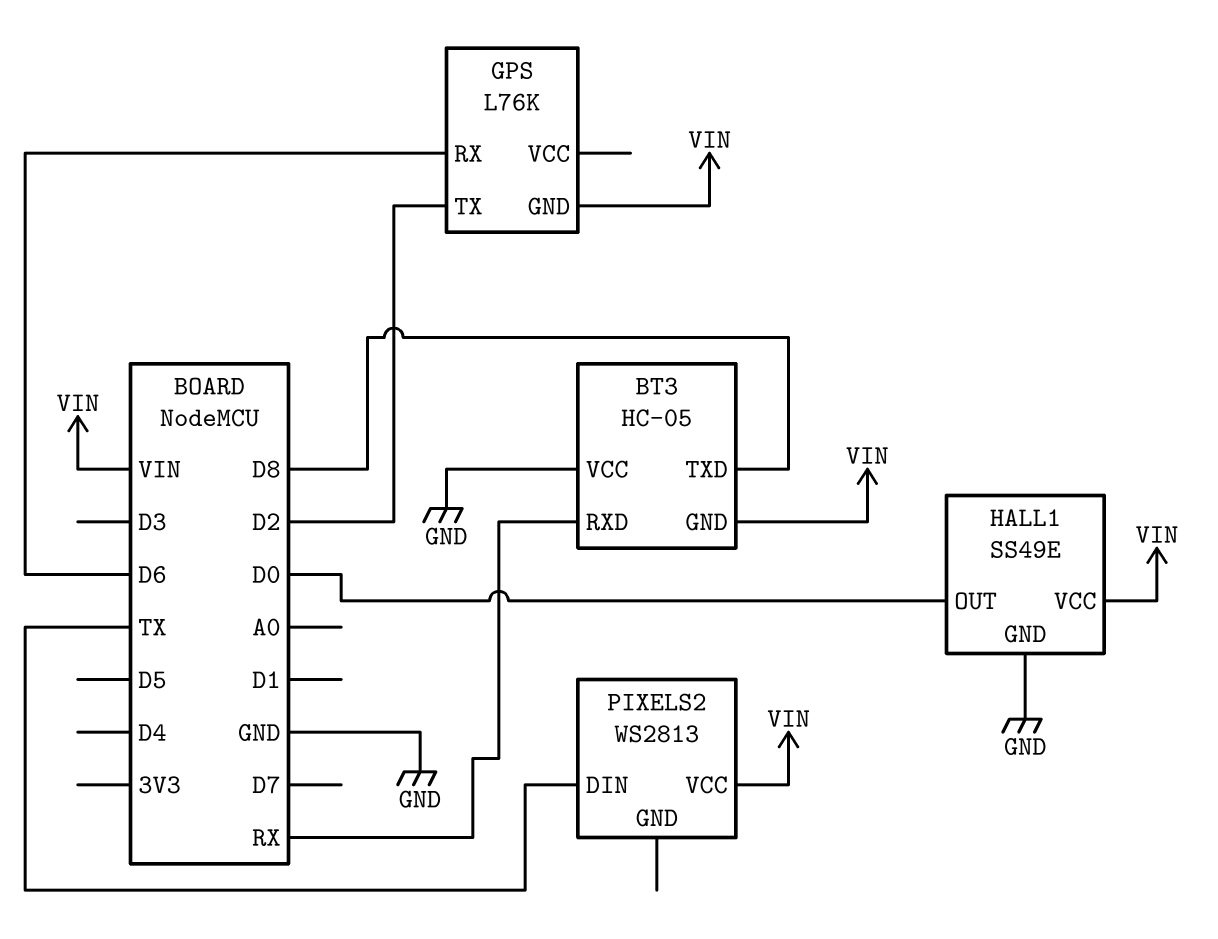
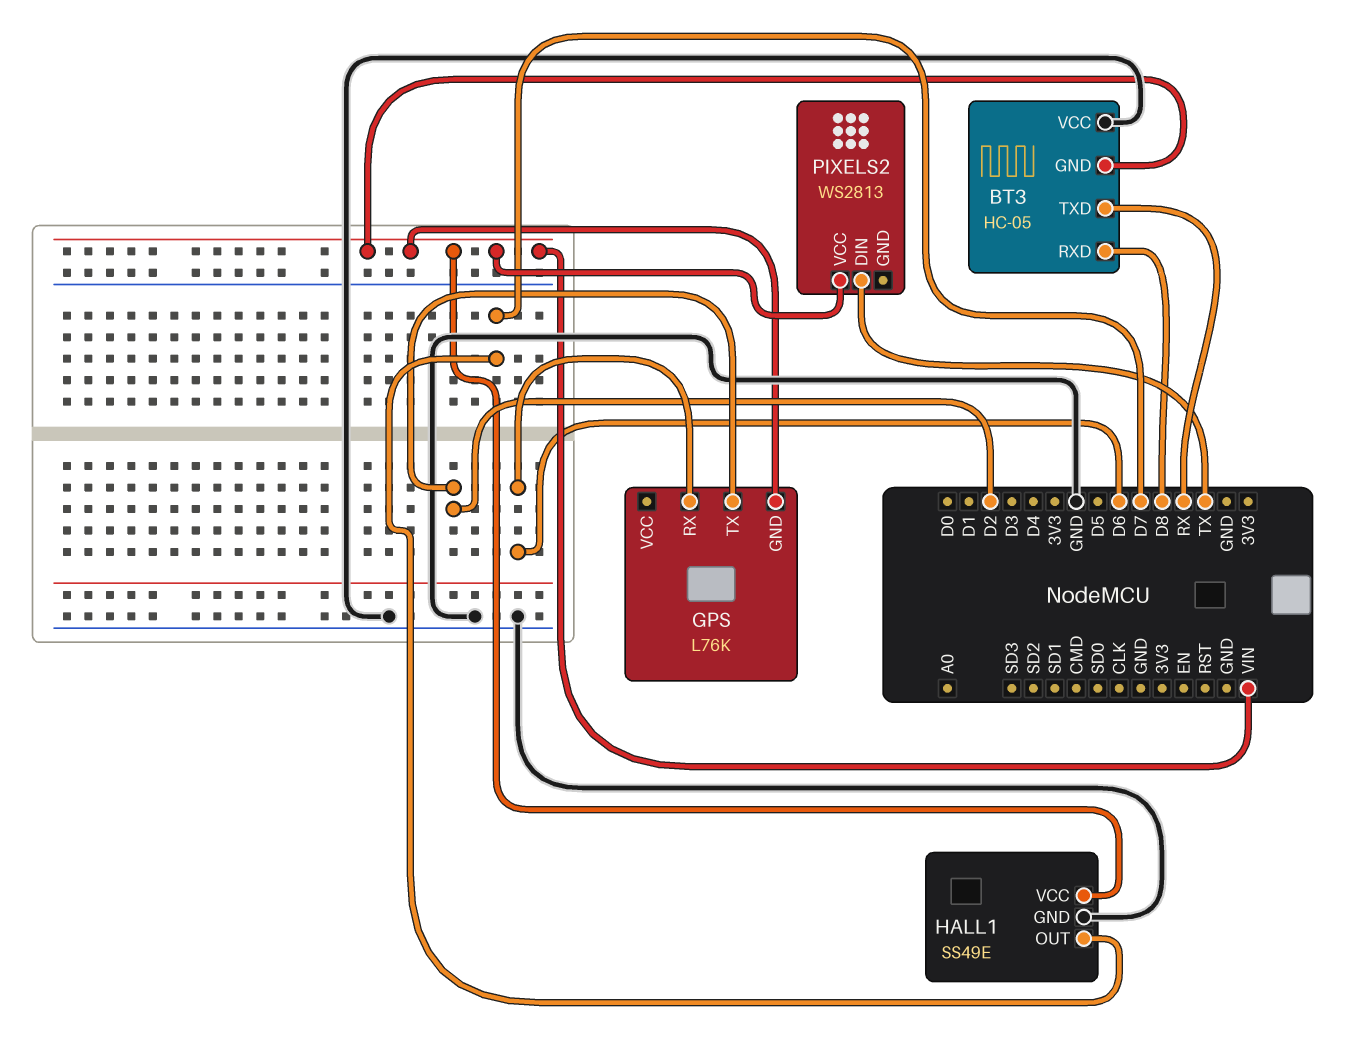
BT3 pin RXD: RX -> D8
BT3 pin TXD: D8 -> RX
HALL1 pin OUT: D0 -> D7

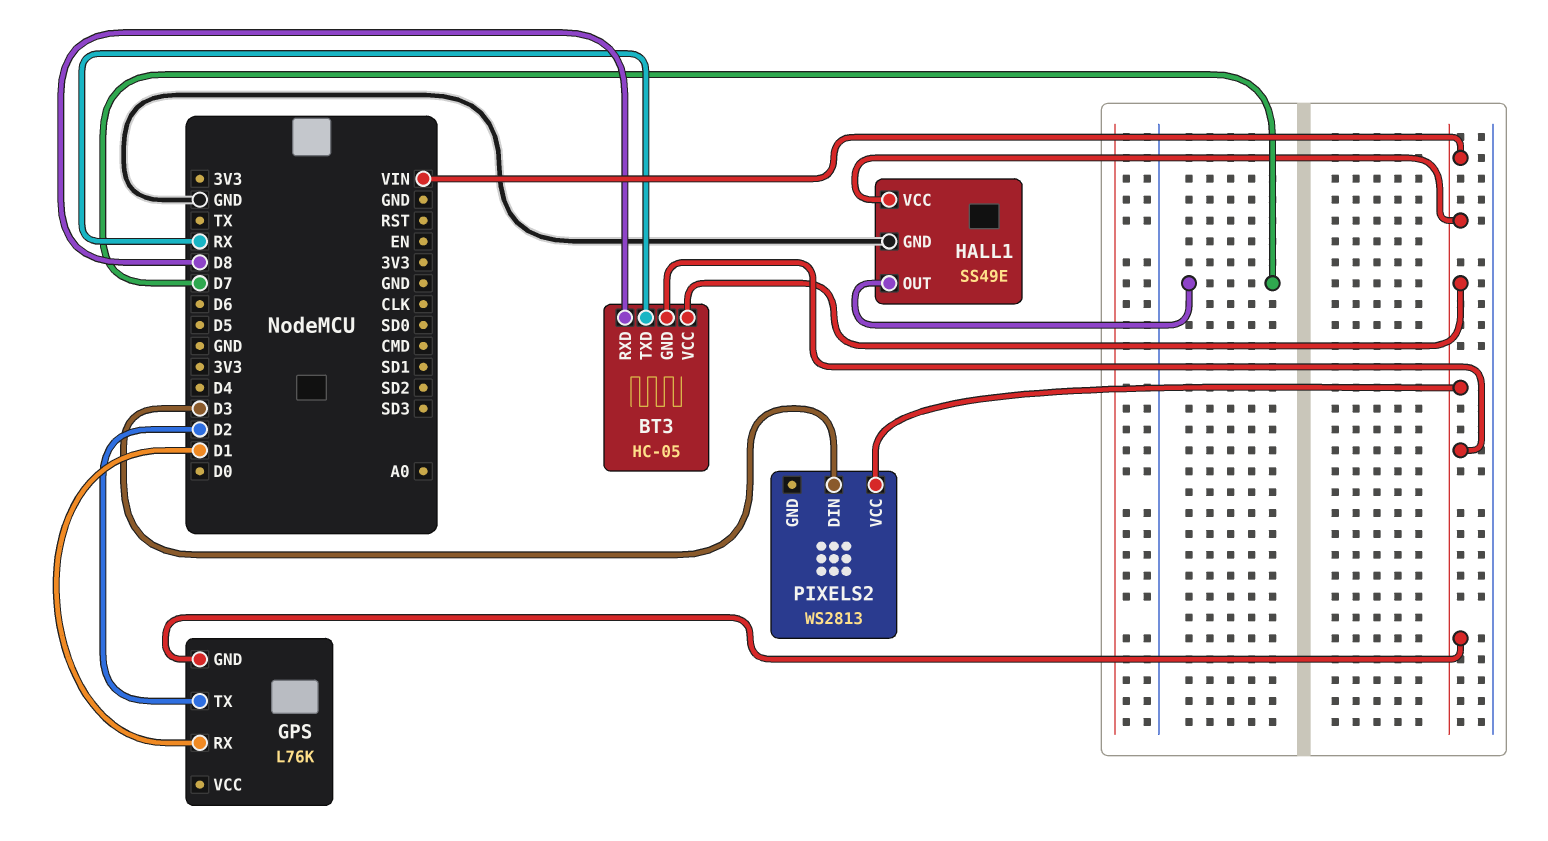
BT3 pin VCC: GND -> VIN
GPS pin RX: D6 -> D1
PIXELS2 pin DIN: TX -> D3

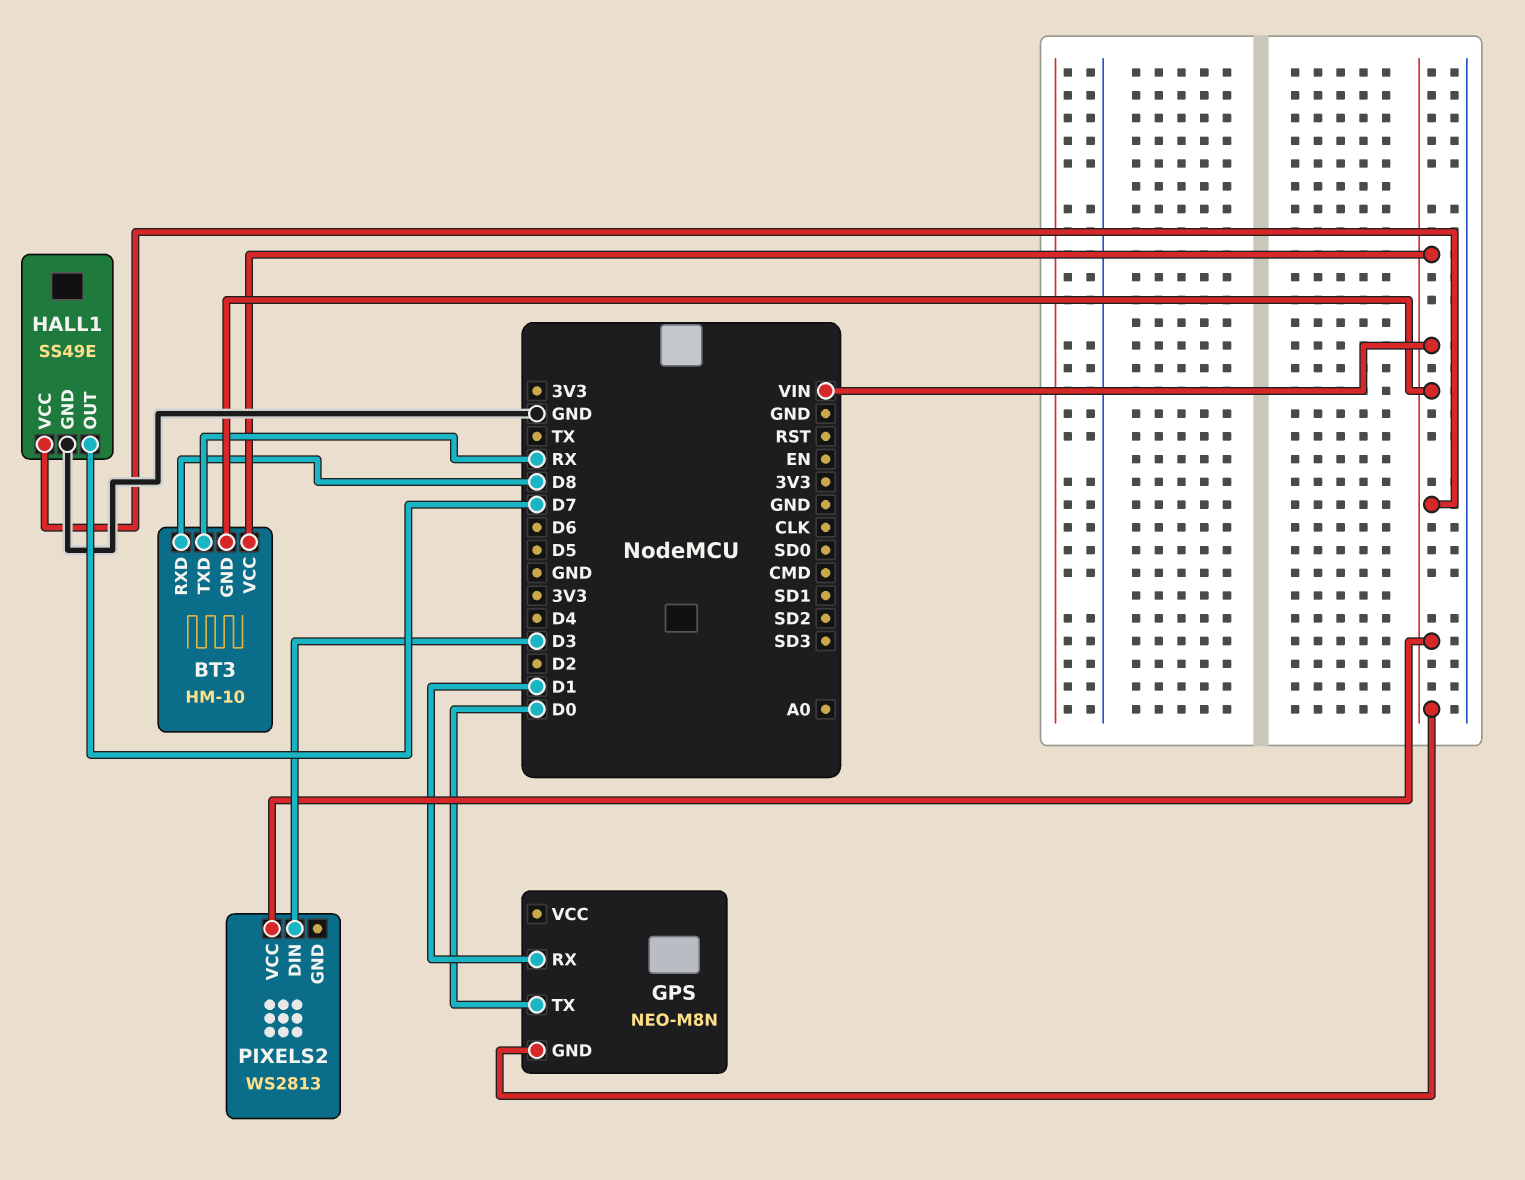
BT3: HC-05 -> HM-10
GPS: L76K -> NEO-M8N
GPS pin TX: D2 -> D0

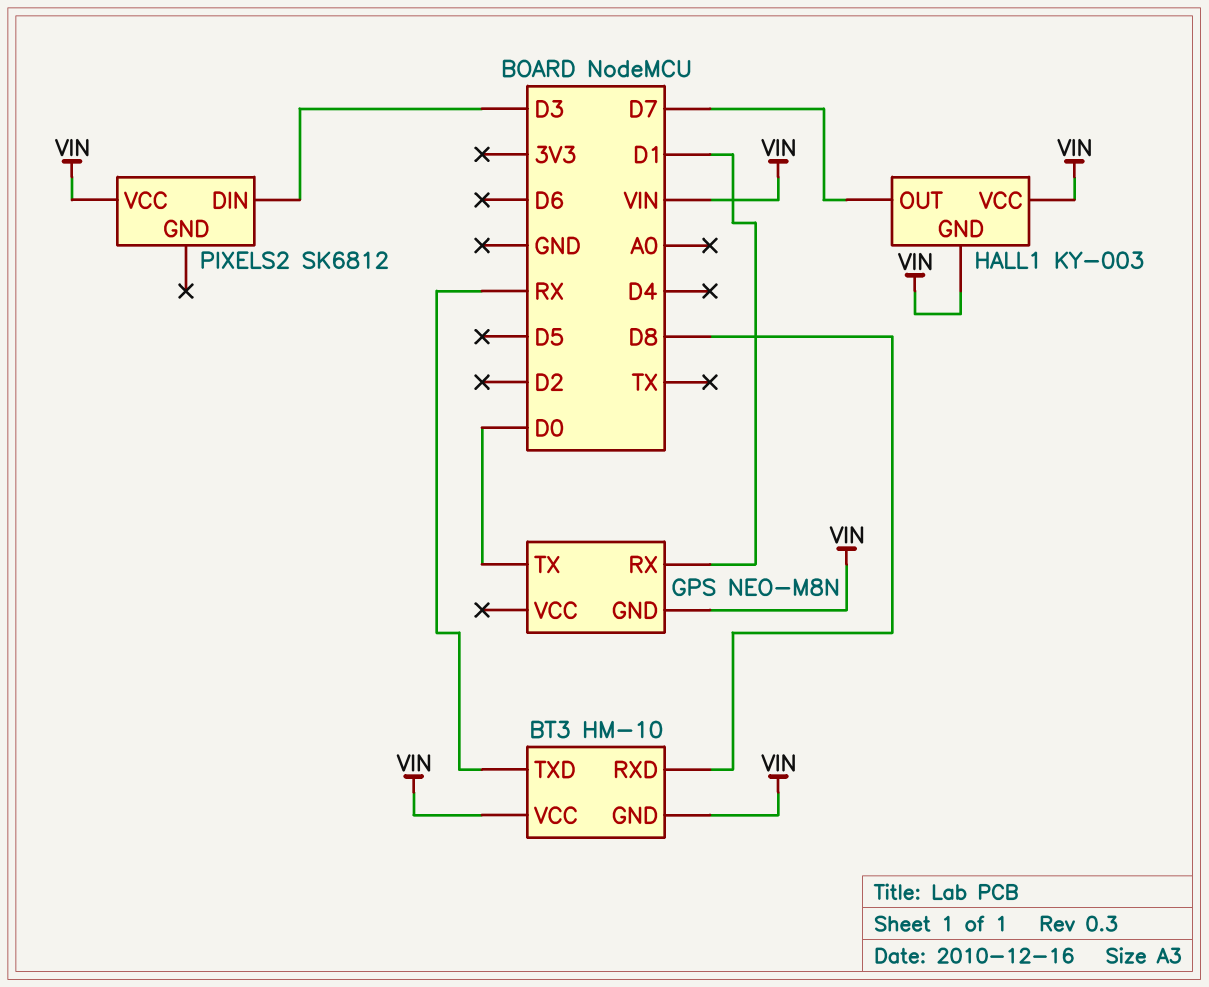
HALL1: SS49E -> KY-003
HALL1 pin GND: GND -> VIN
PIXELS2: WS2813 -> SK6812

